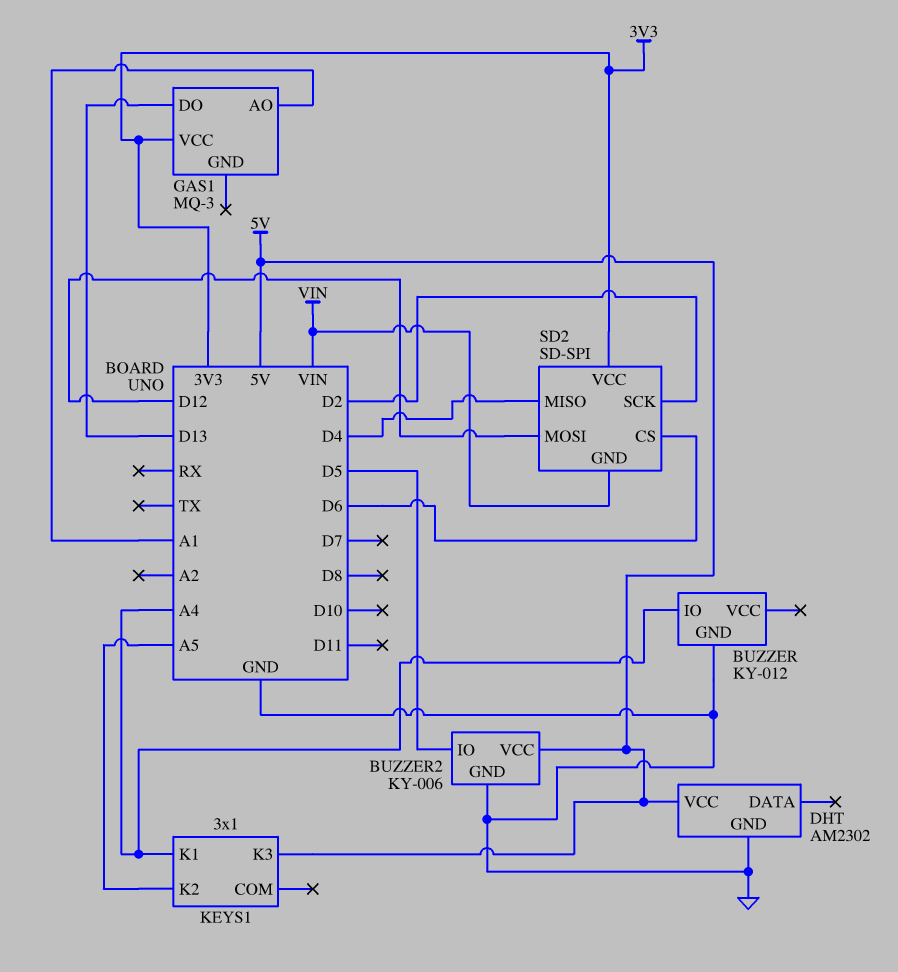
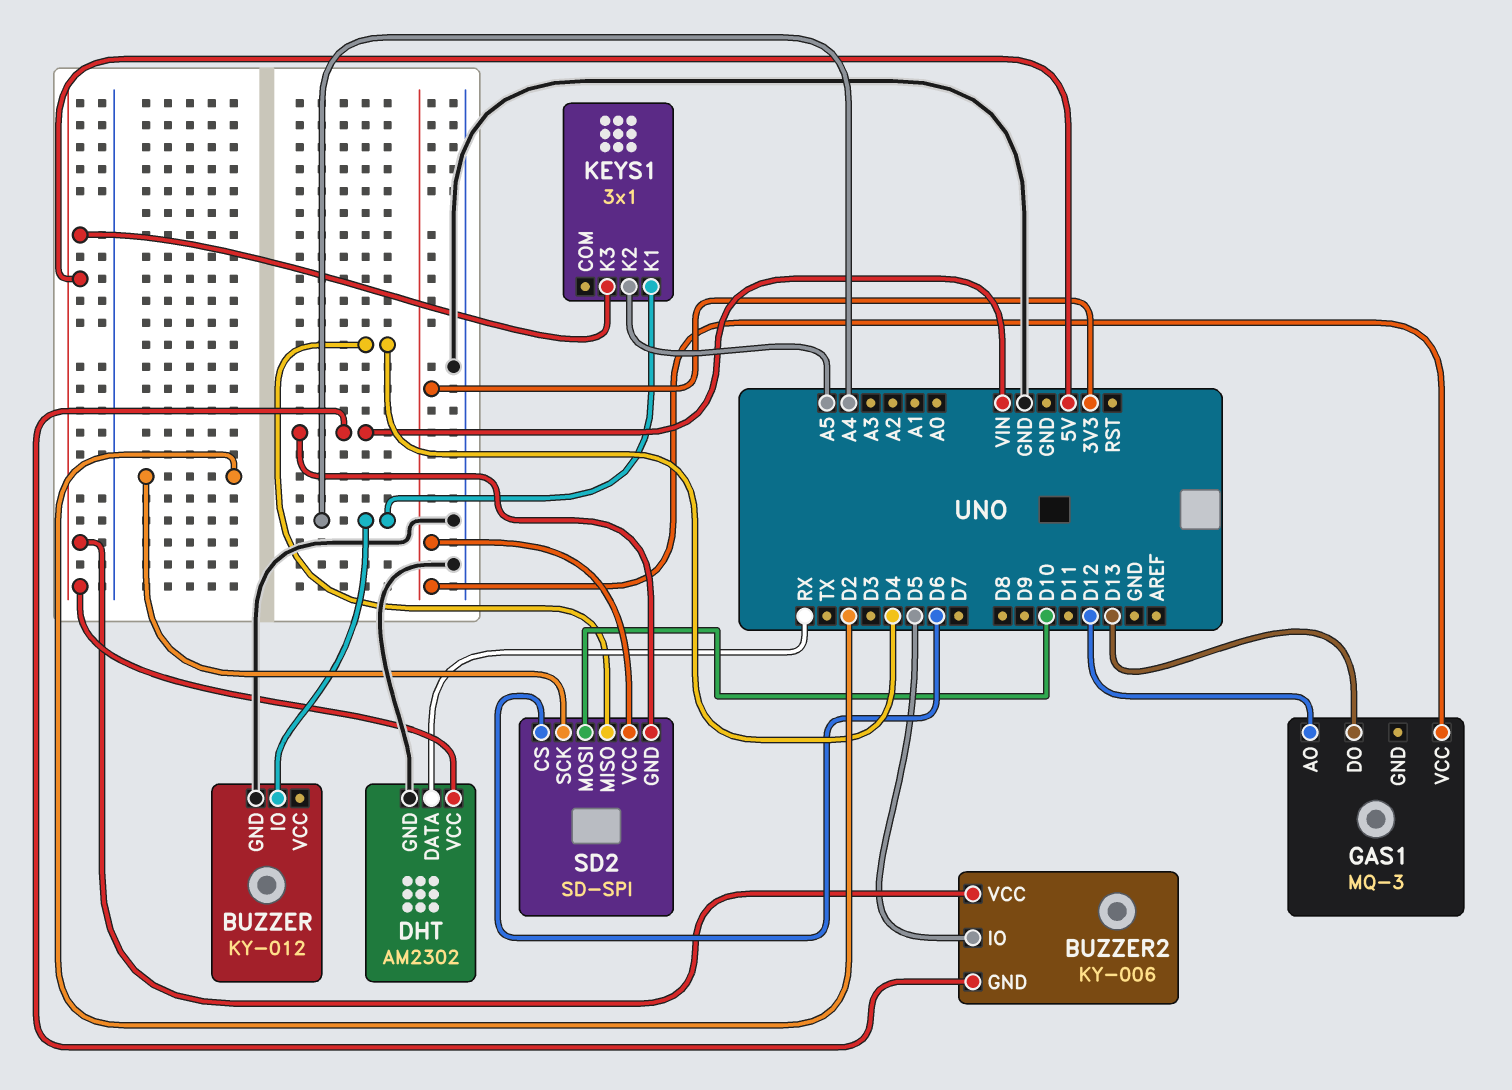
BUZZER2 pin GND: GND -> VIN
DHT pin DATA: none -> RX
GAS1 pin AO: A1 -> D12
SD2 pin MOSI: D12 -> D10

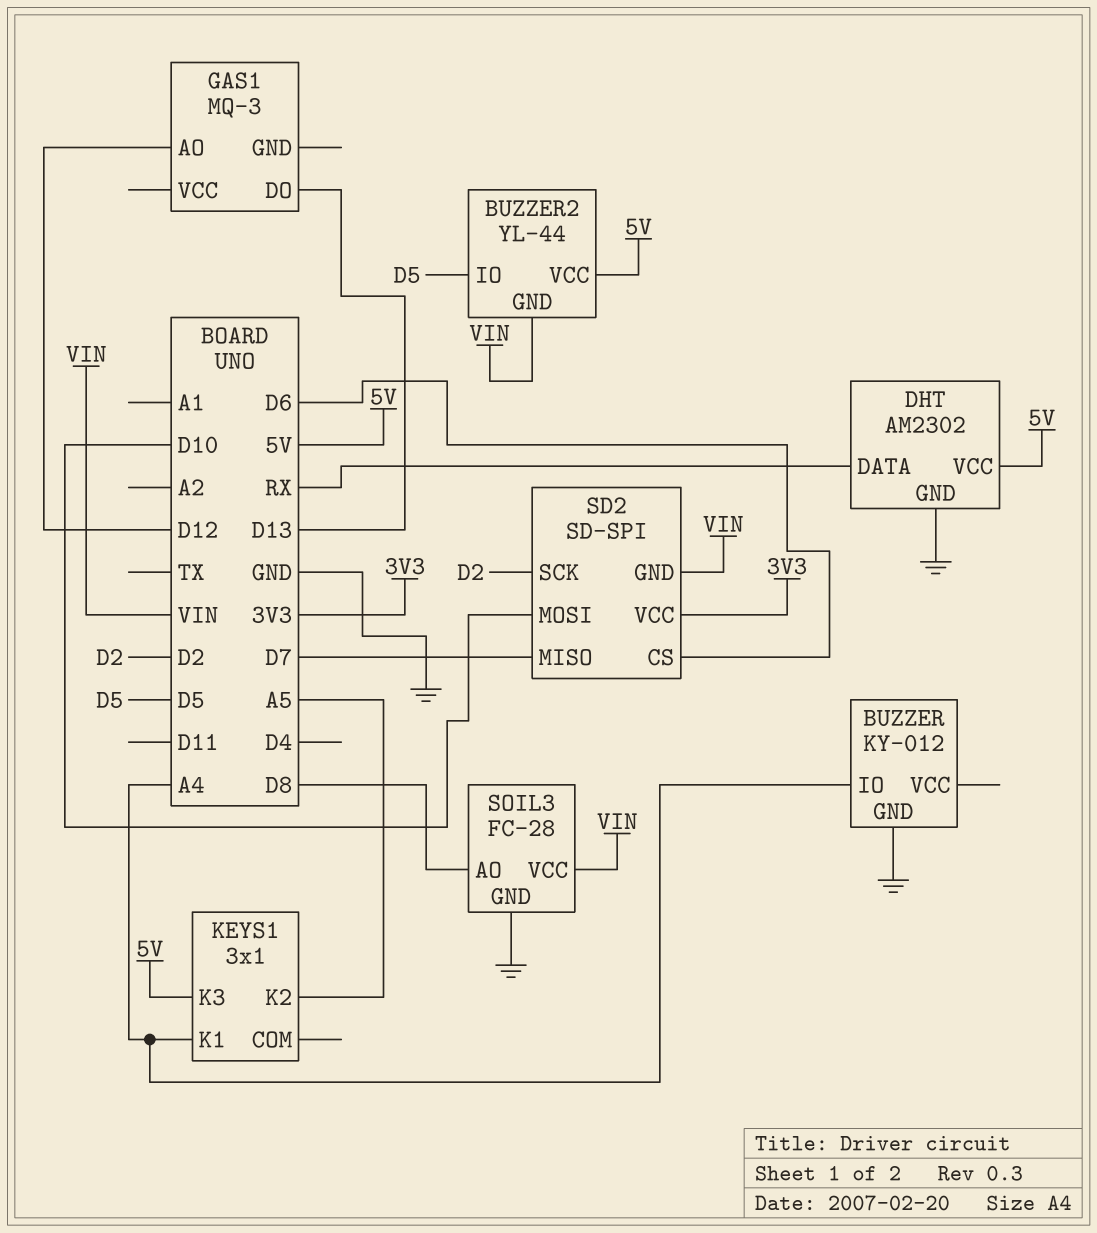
BUZZER2: KY-006 -> YL-44
GAS1 pin VCC: 3V3 -> none
SD2 pin MISO: D4 -> D7
SOIL3: none -> FC-28
SOIL3 pin AO: none -> D8
SOIL3 pin GND: none -> GND
SOIL3 pin VCC: none -> VIN

